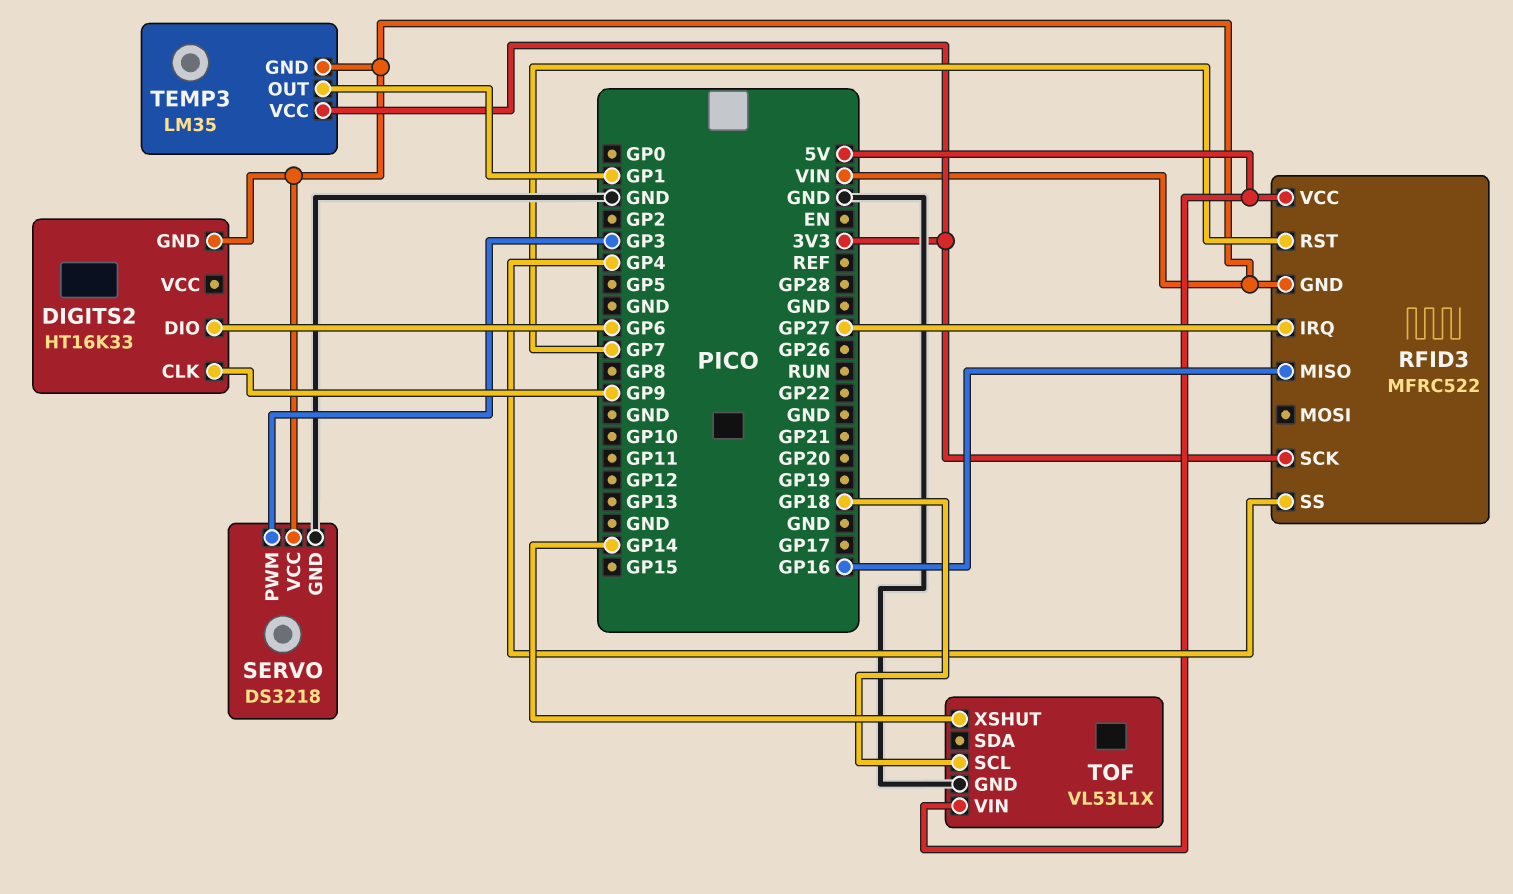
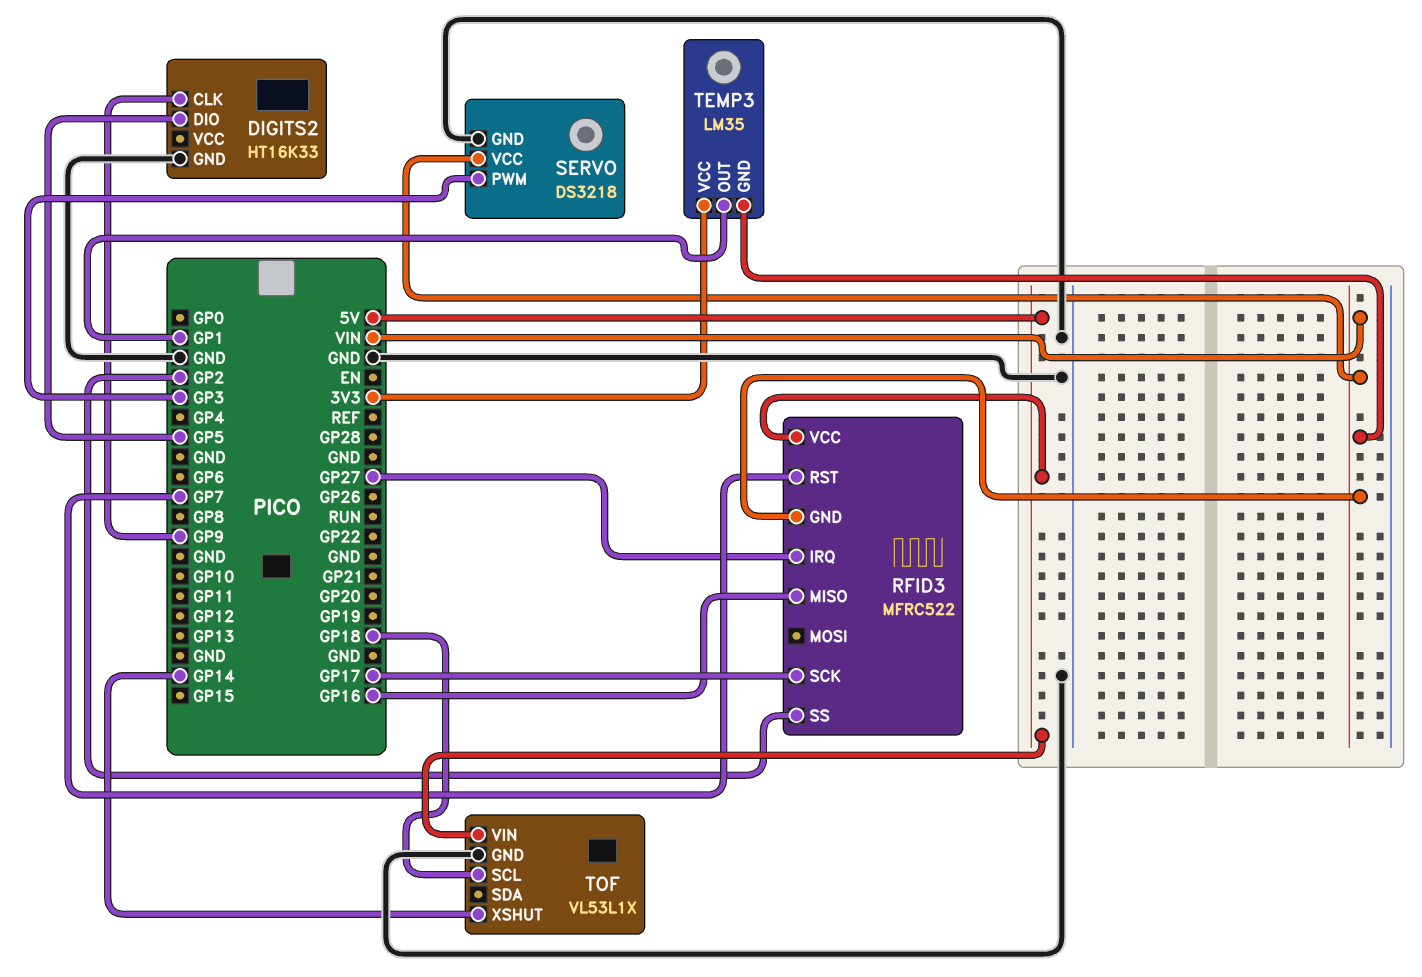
DIGITS2 pin DIO: GP6 -> GP5
DIGITS2 pin GND: VIN -> GND
RFID3 pin SCK: 3V3 -> GP17
RFID3 pin SS: GP4 -> GP2

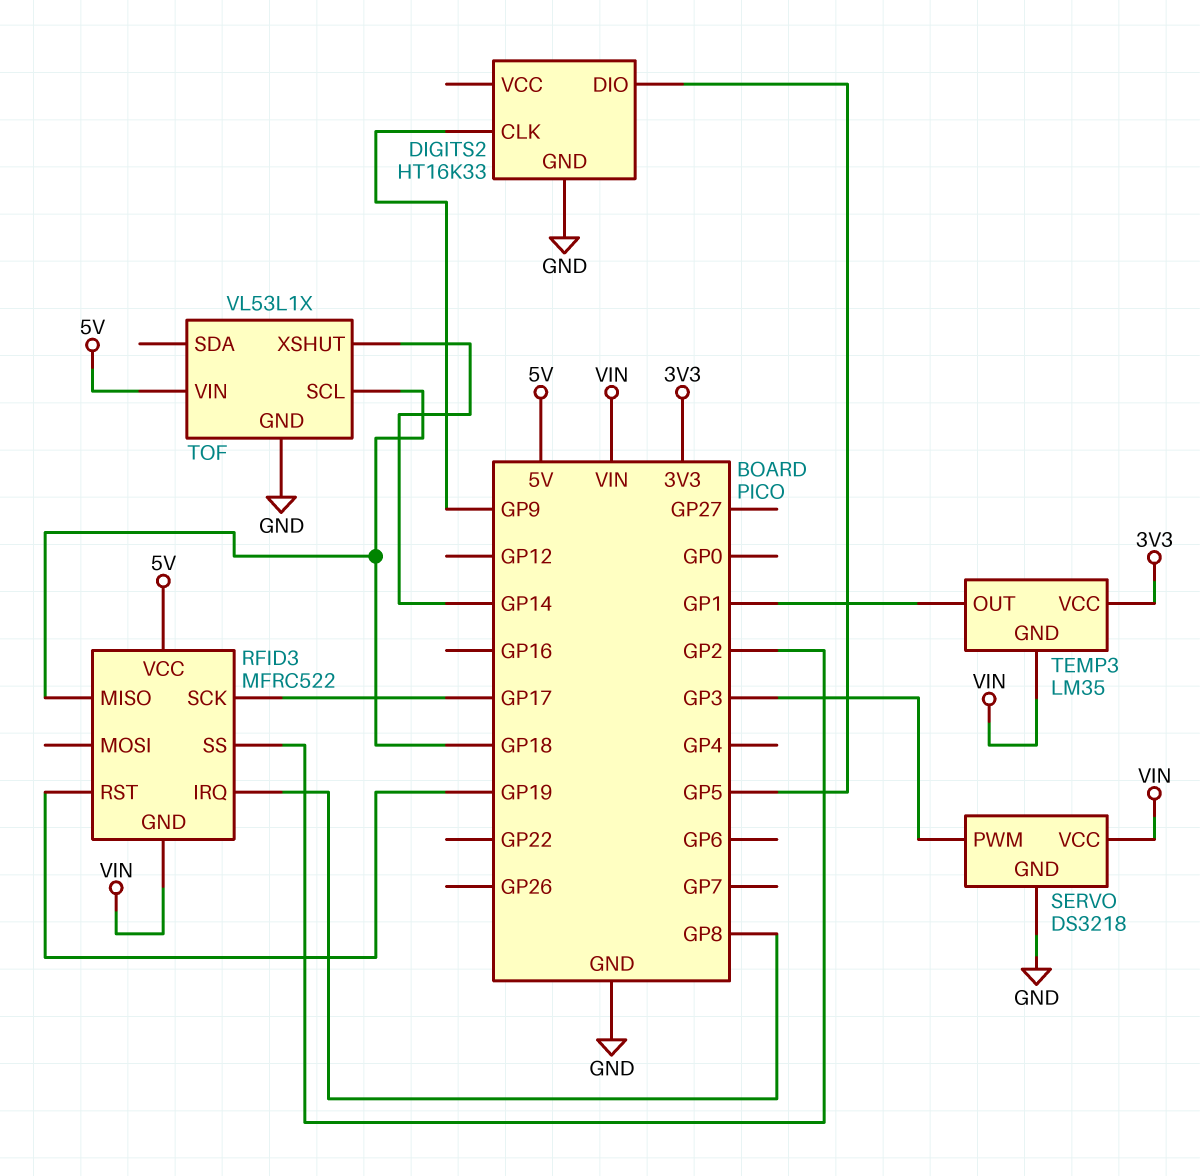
RFID3 pin IRQ: GP27 -> GP8
RFID3 pin MISO: GP16 -> GP18
RFID3 pin RST: GP7 -> GP19

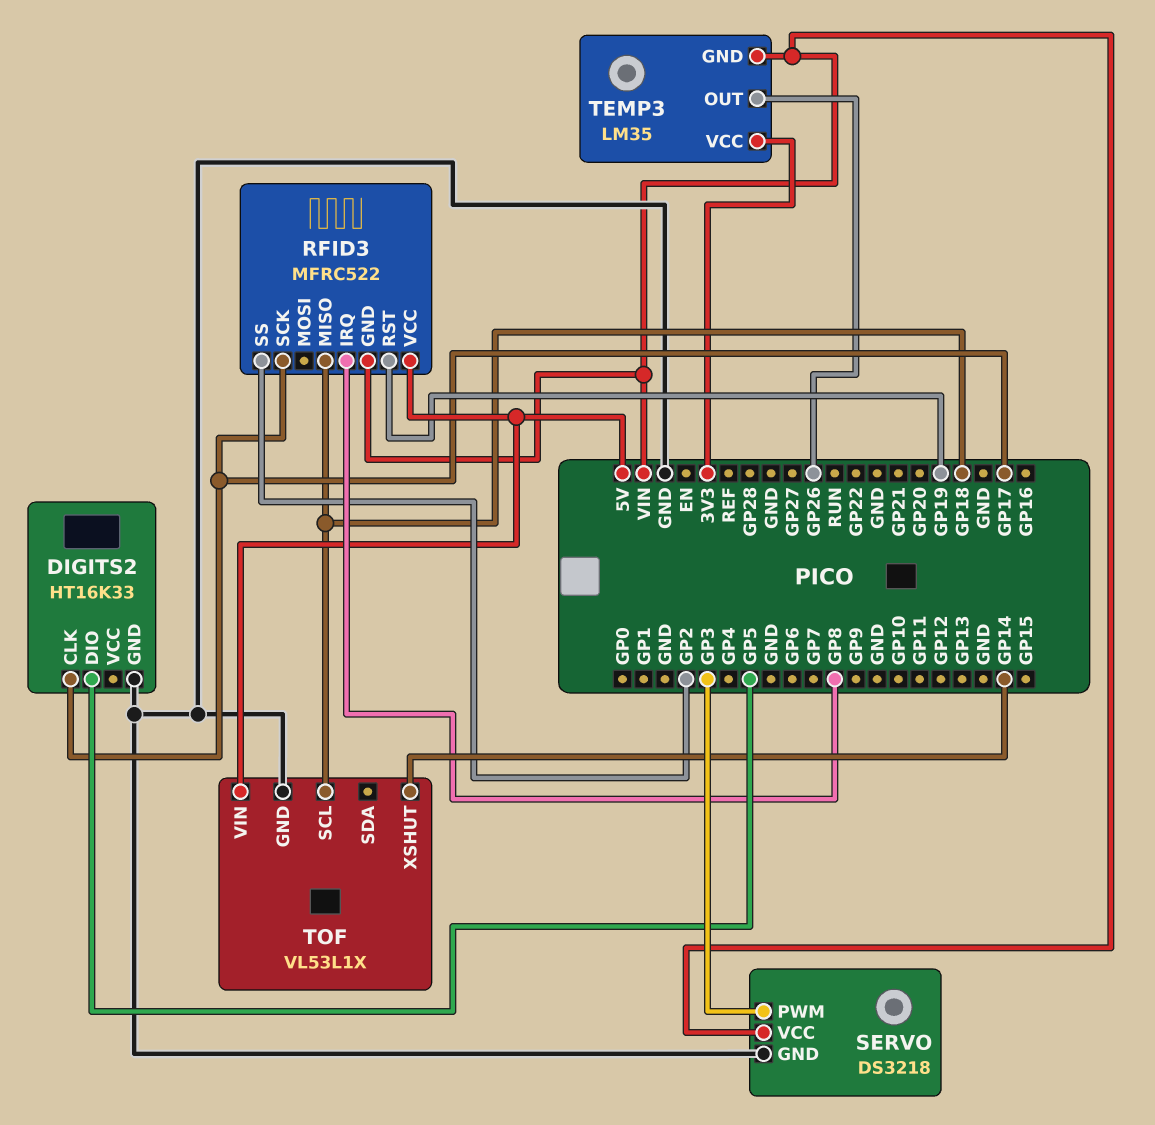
DIGITS2 pin CLK: GP9 -> GP17
TEMP3 pin OUT: GP1 -> GP26

